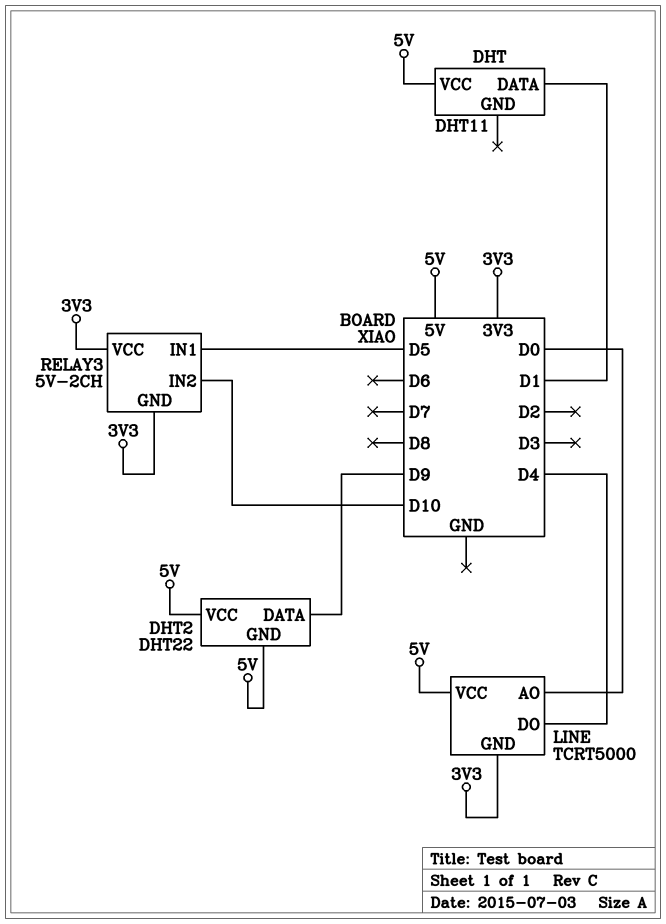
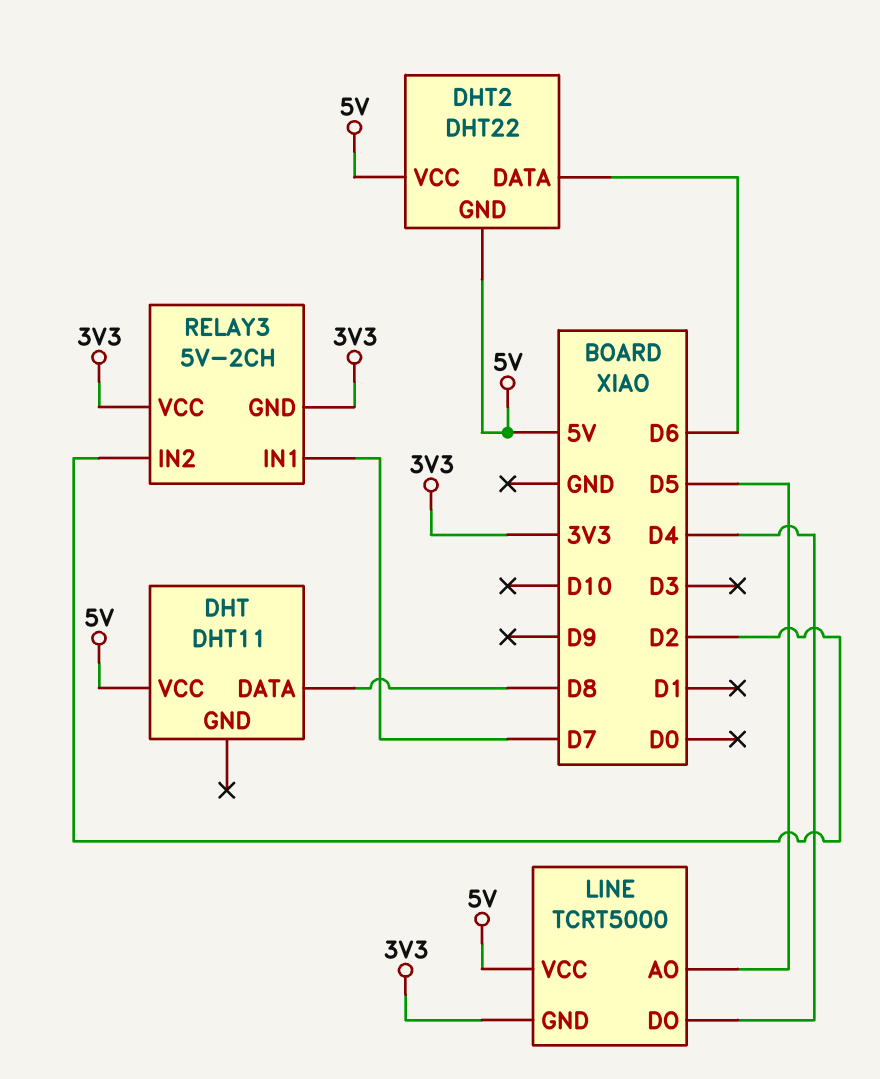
DHT pin DATA: D1 -> D8
DHT2 pin DATA: D9 -> D6
LINE pin AO: D0 -> D5
RELAY3 pin IN1: D5 -> D7
RELAY3 pin IN2: D10 -> D2

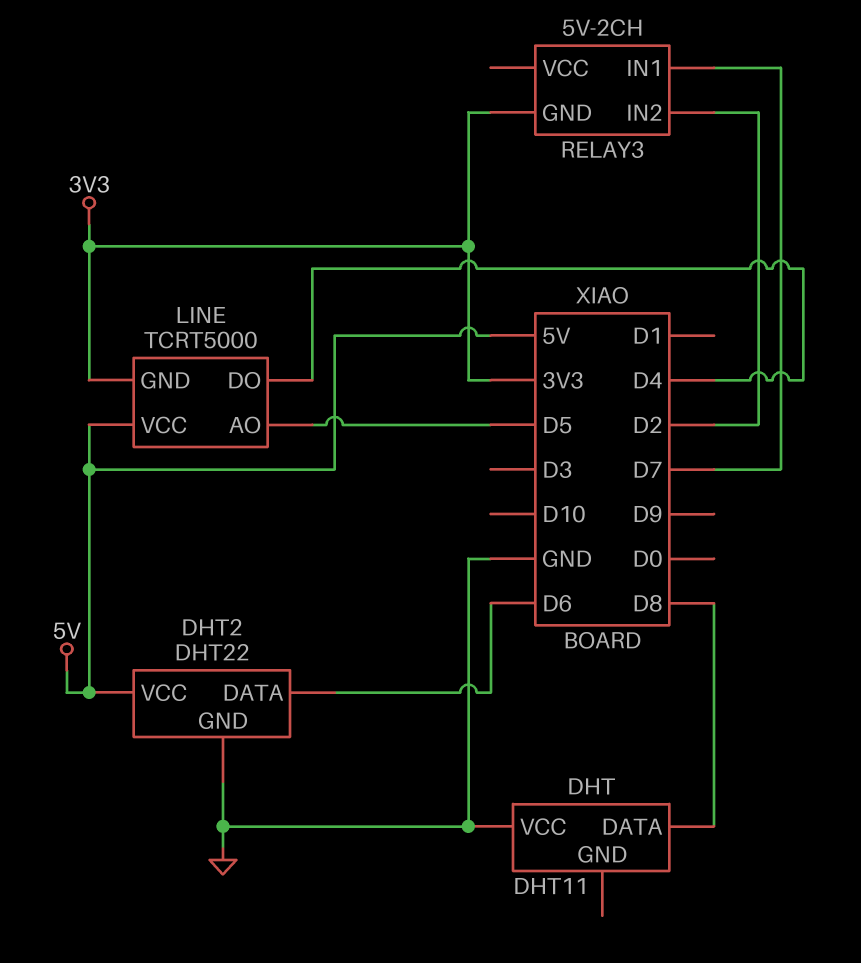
DHT pin VCC: 5V -> GND
DHT2 pin GND: 5V -> GND
RELAY3 pin VCC: 3V3 -> none

